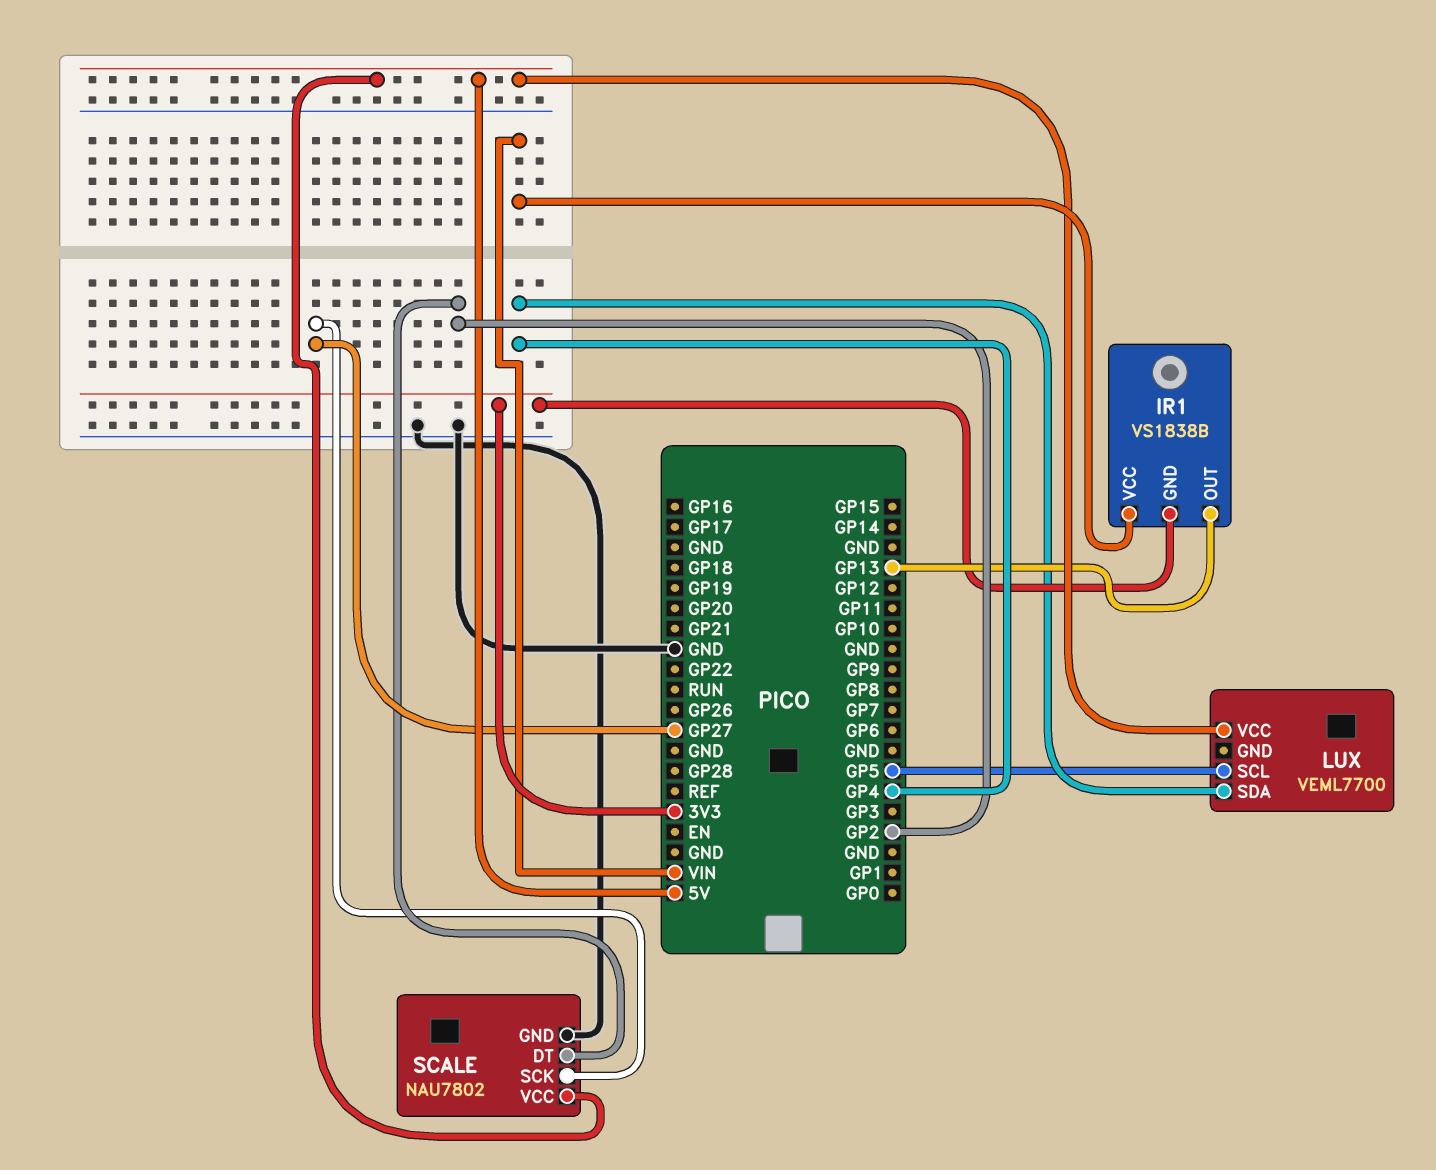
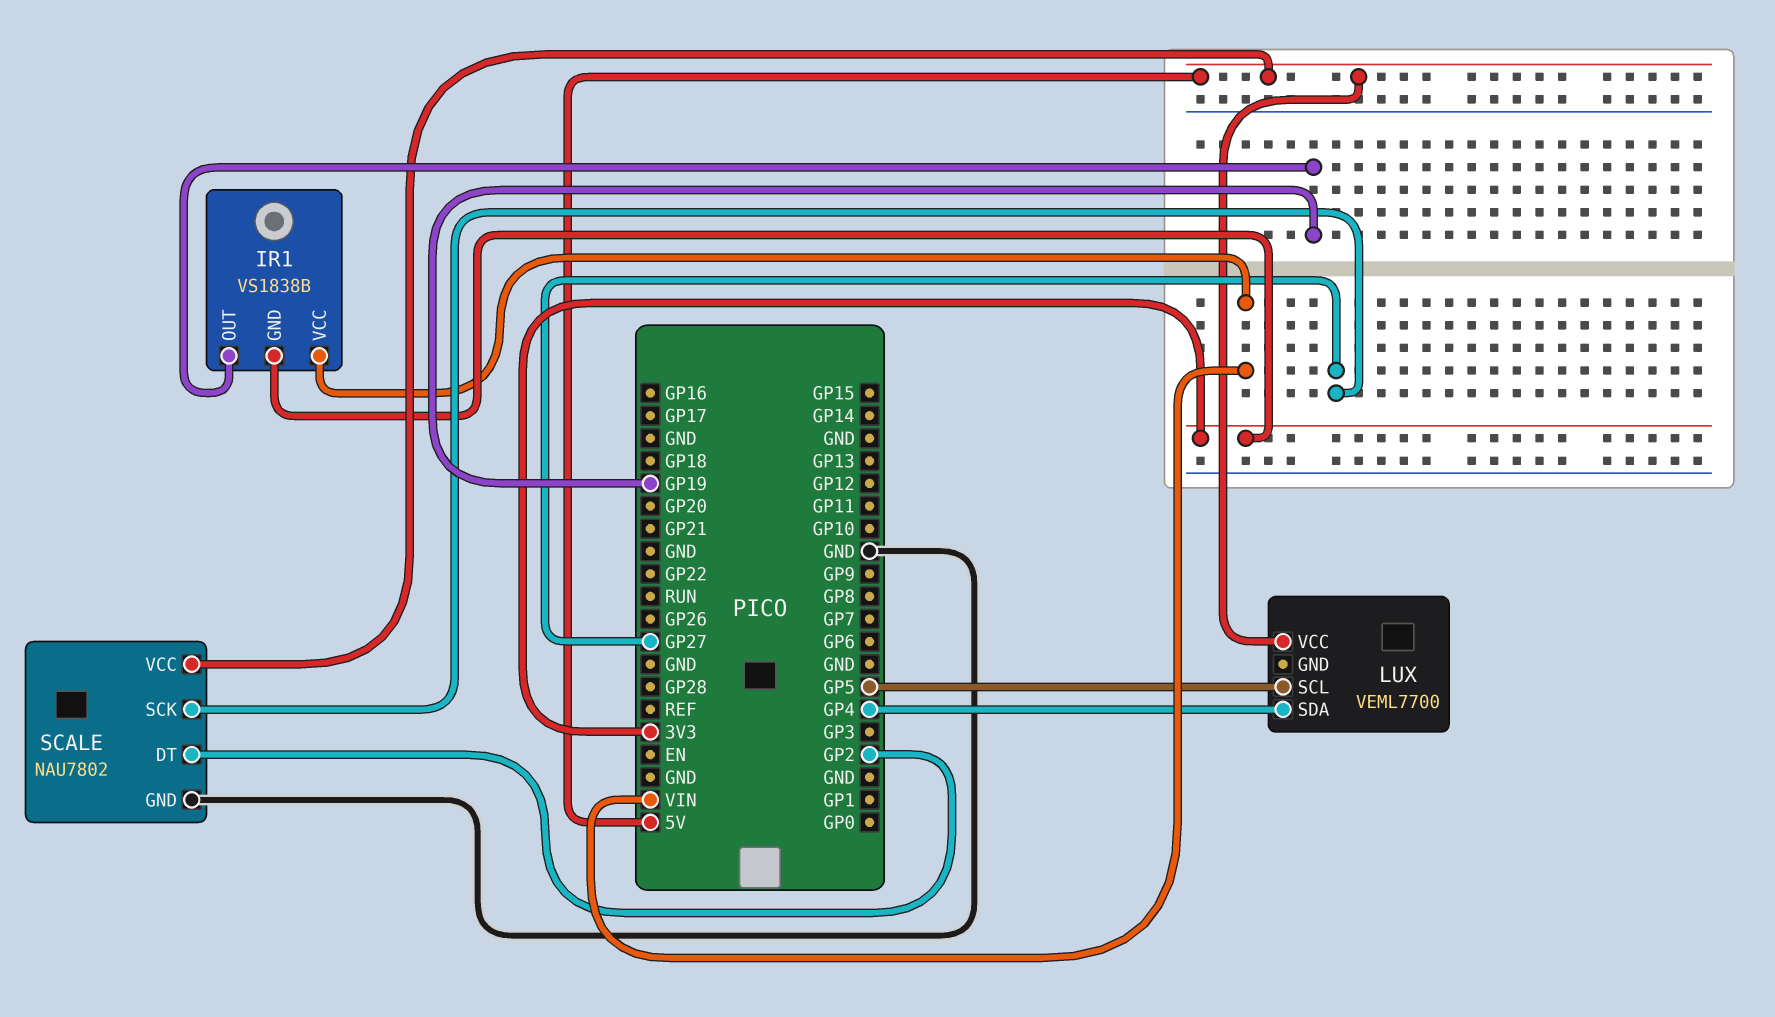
IR1 pin OUT: GP13 -> GP19

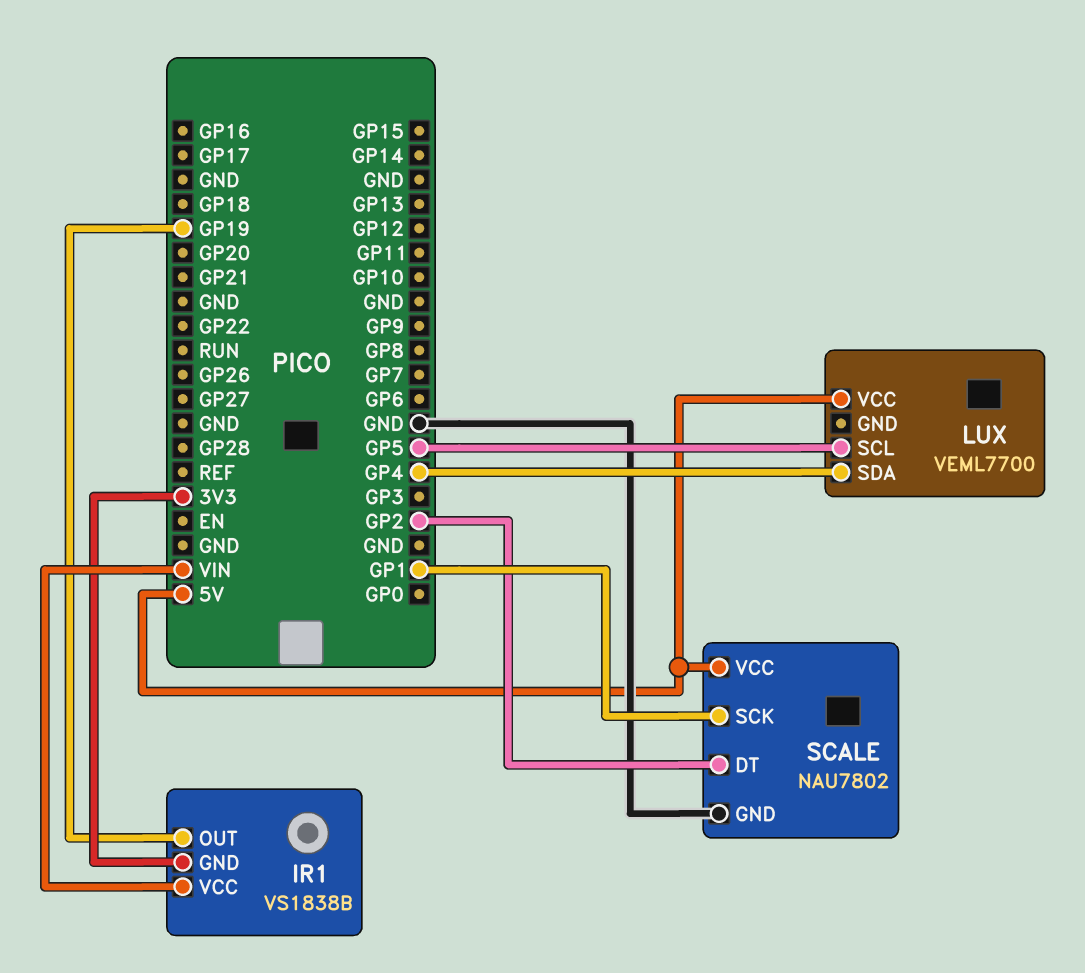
SCALE pin SCK: GP27 -> GP1

